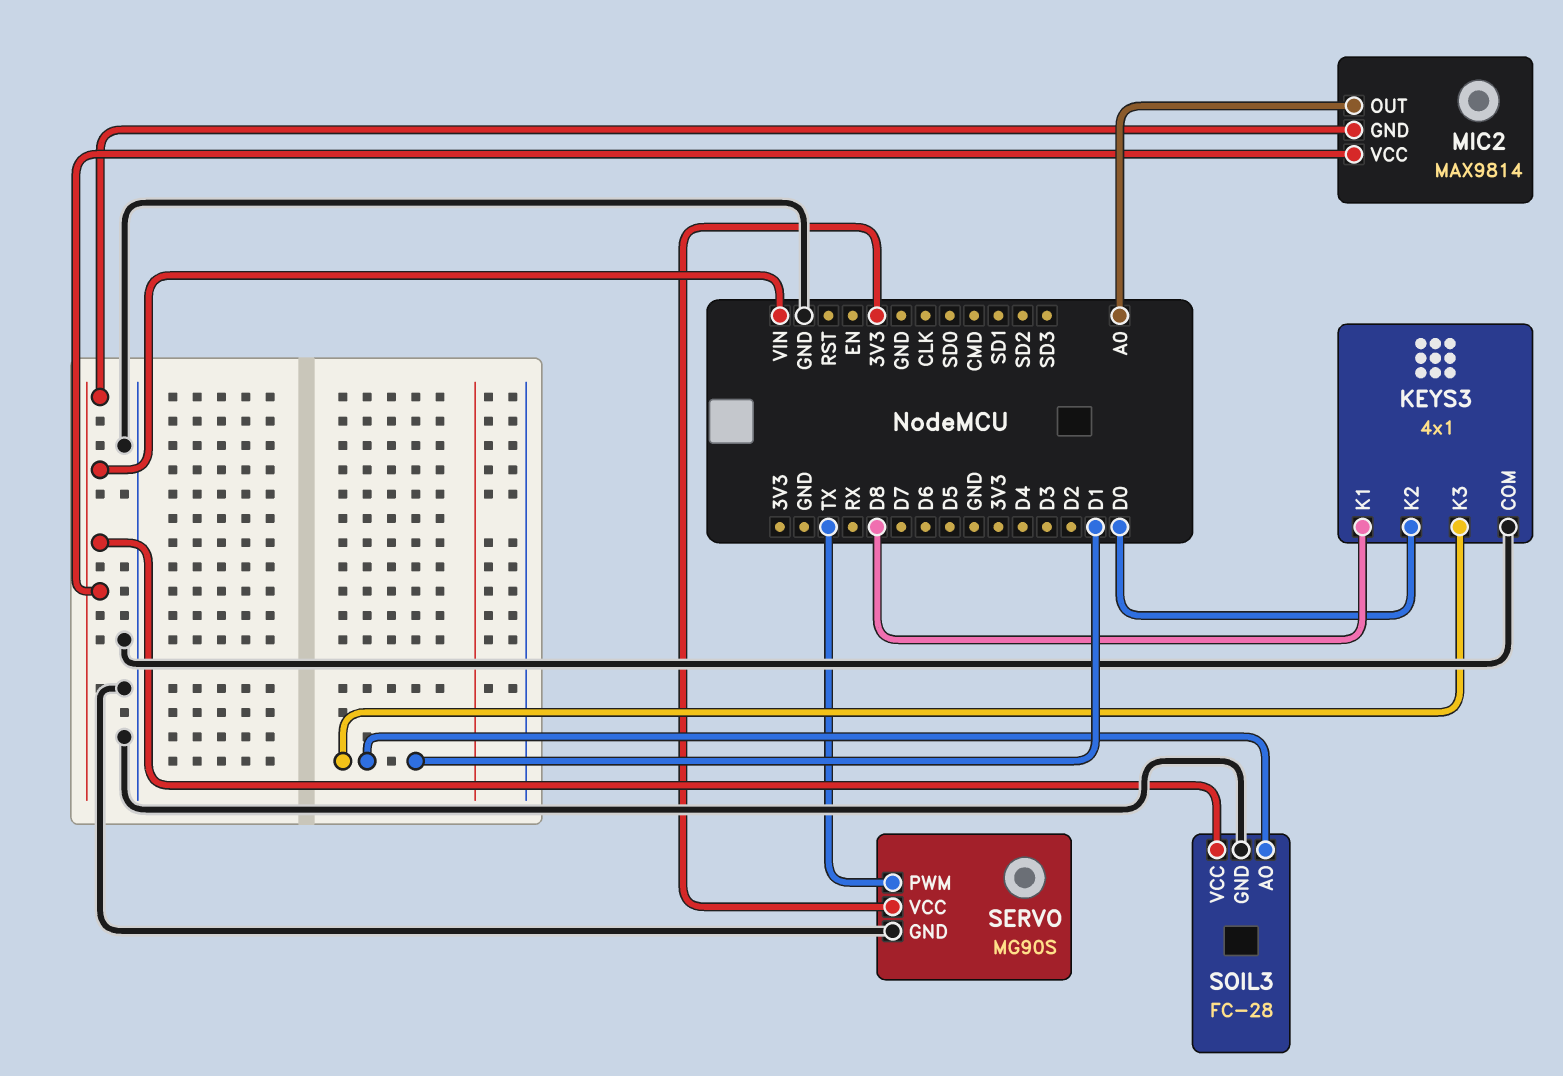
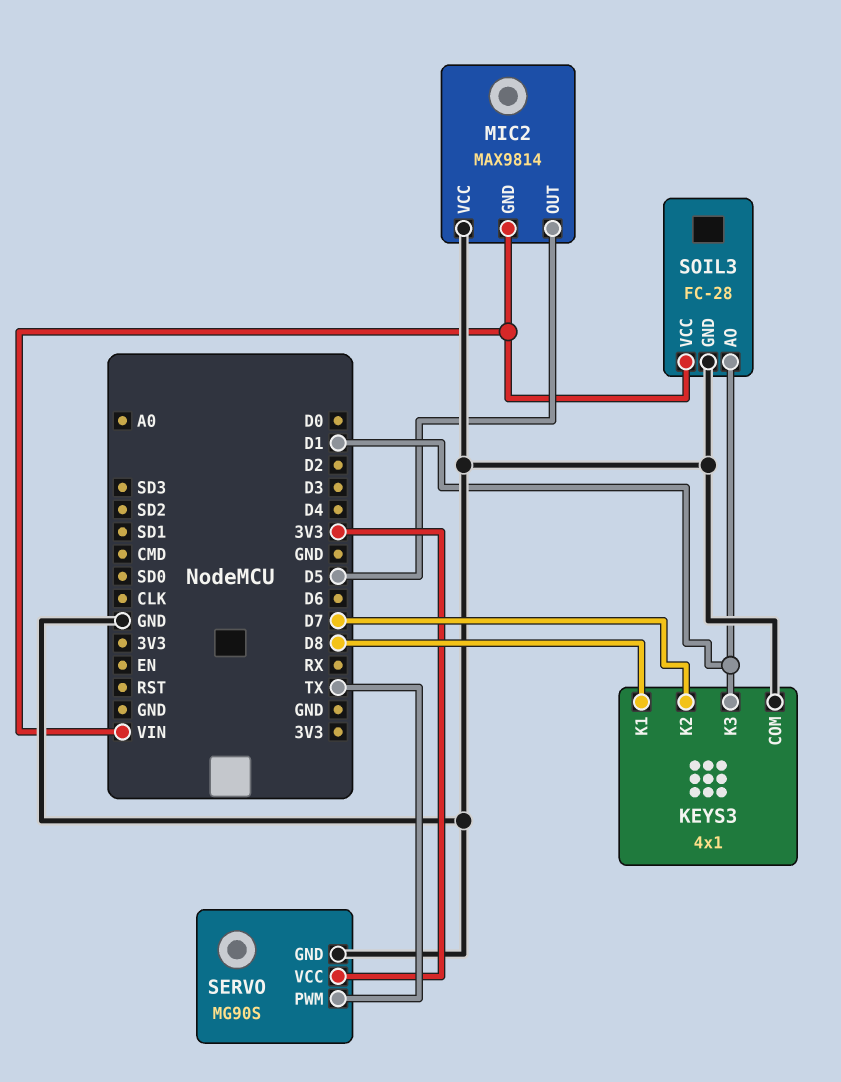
KEYS3 pin K2: D0 -> D7
MIC2 pin OUT: A0 -> D5
MIC2 pin VCC: VIN -> GND

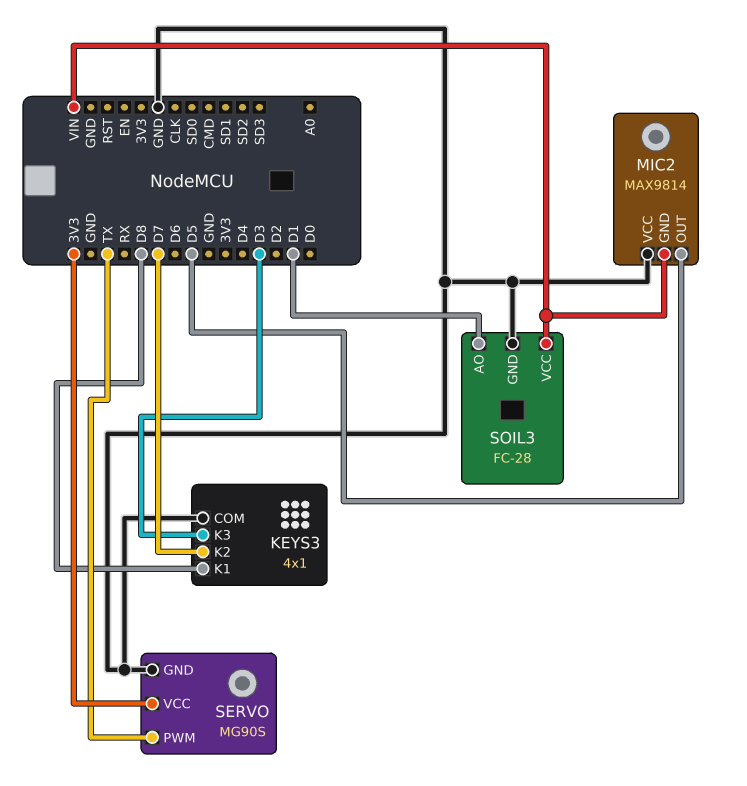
KEYS3 pin K3: D1 -> D3

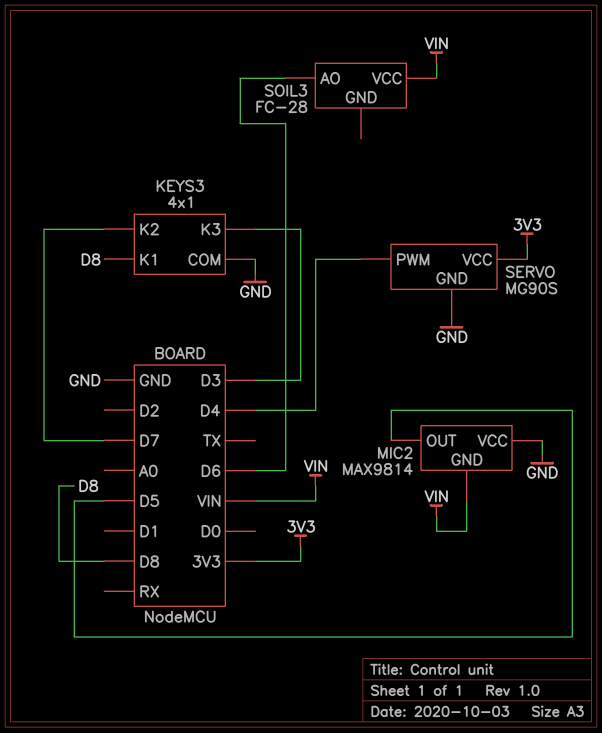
SERVO pin PWM: TX -> D4
SOIL3 pin AO: D1 -> D6
SOIL3 pin GND: GND -> none

